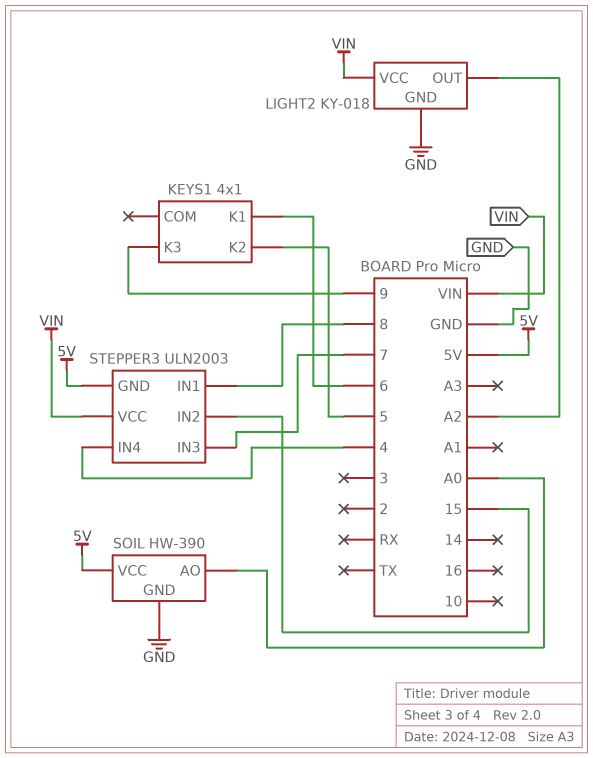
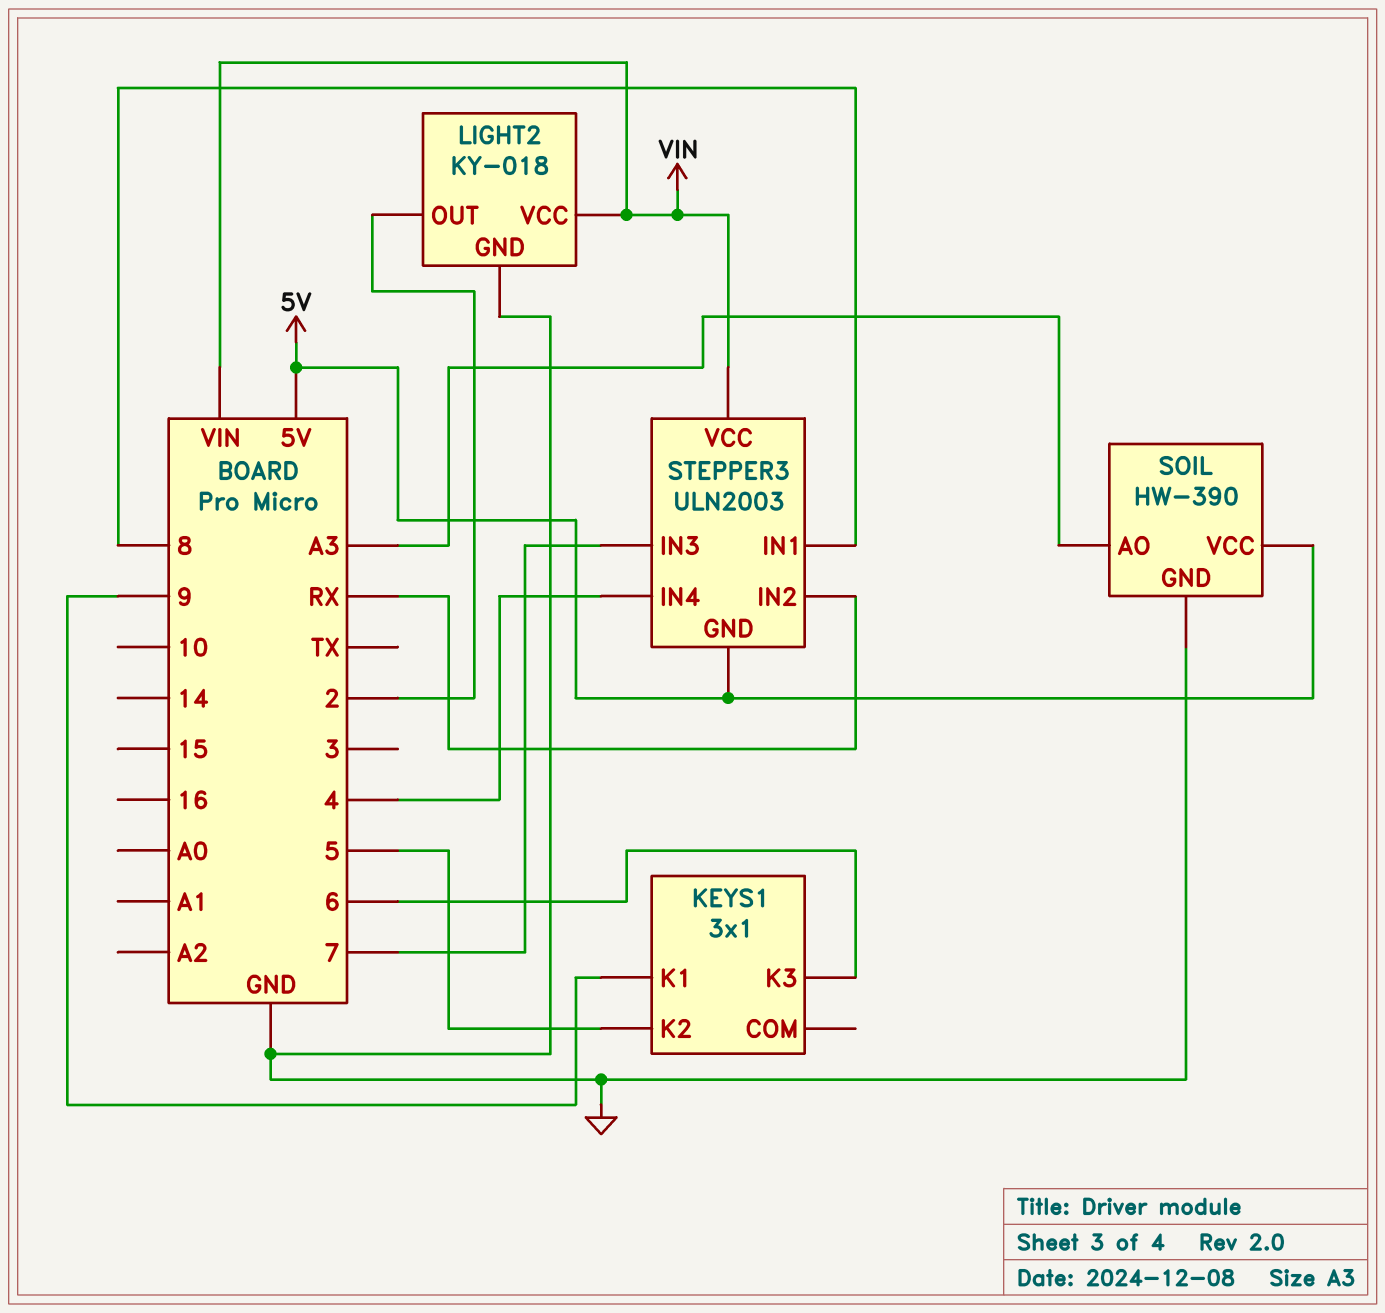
KEYS1: 4x1 -> 3x1
KEYS1 pin K1: 6 -> 9
KEYS1 pin K3: 9 -> 6
LIGHT2 pin OUT: A2 -> 2
SOIL pin AO: A0 -> A3
STEPPER3 pin IN2: 15 -> RX

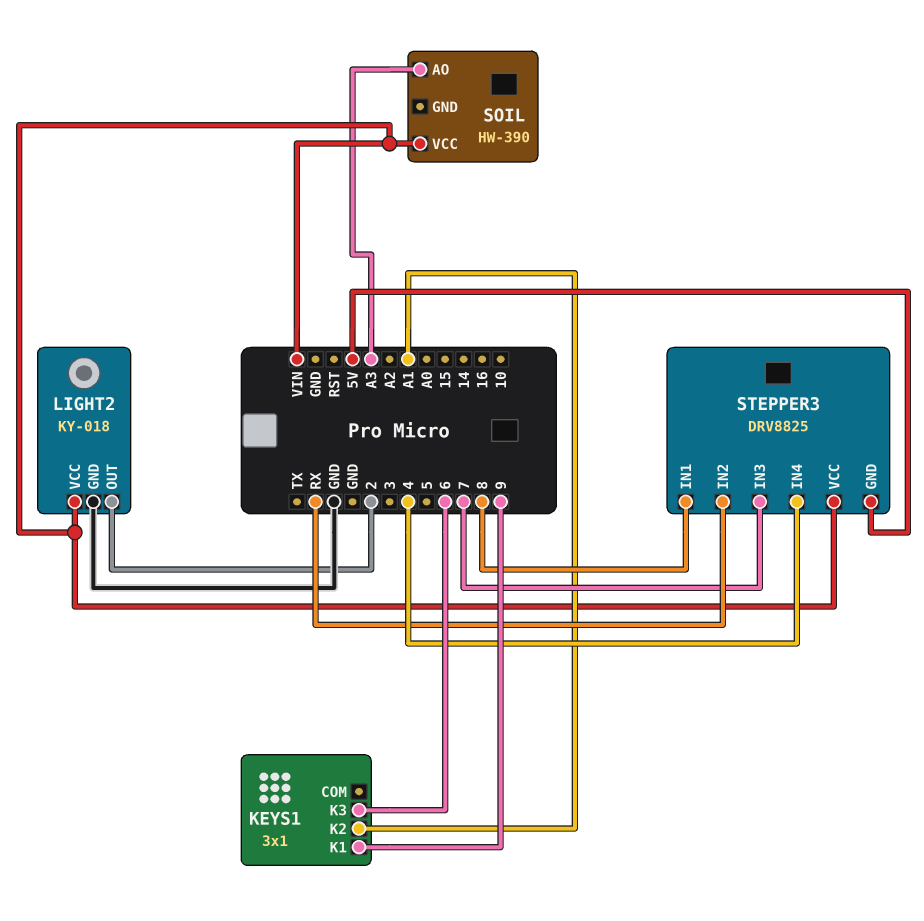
KEYS1 pin K2: 5 -> A1
SOIL pin GND: GND -> none
SOIL pin VCC: 5V -> VIN
STEPPER3: ULN2003 -> DRV8825

